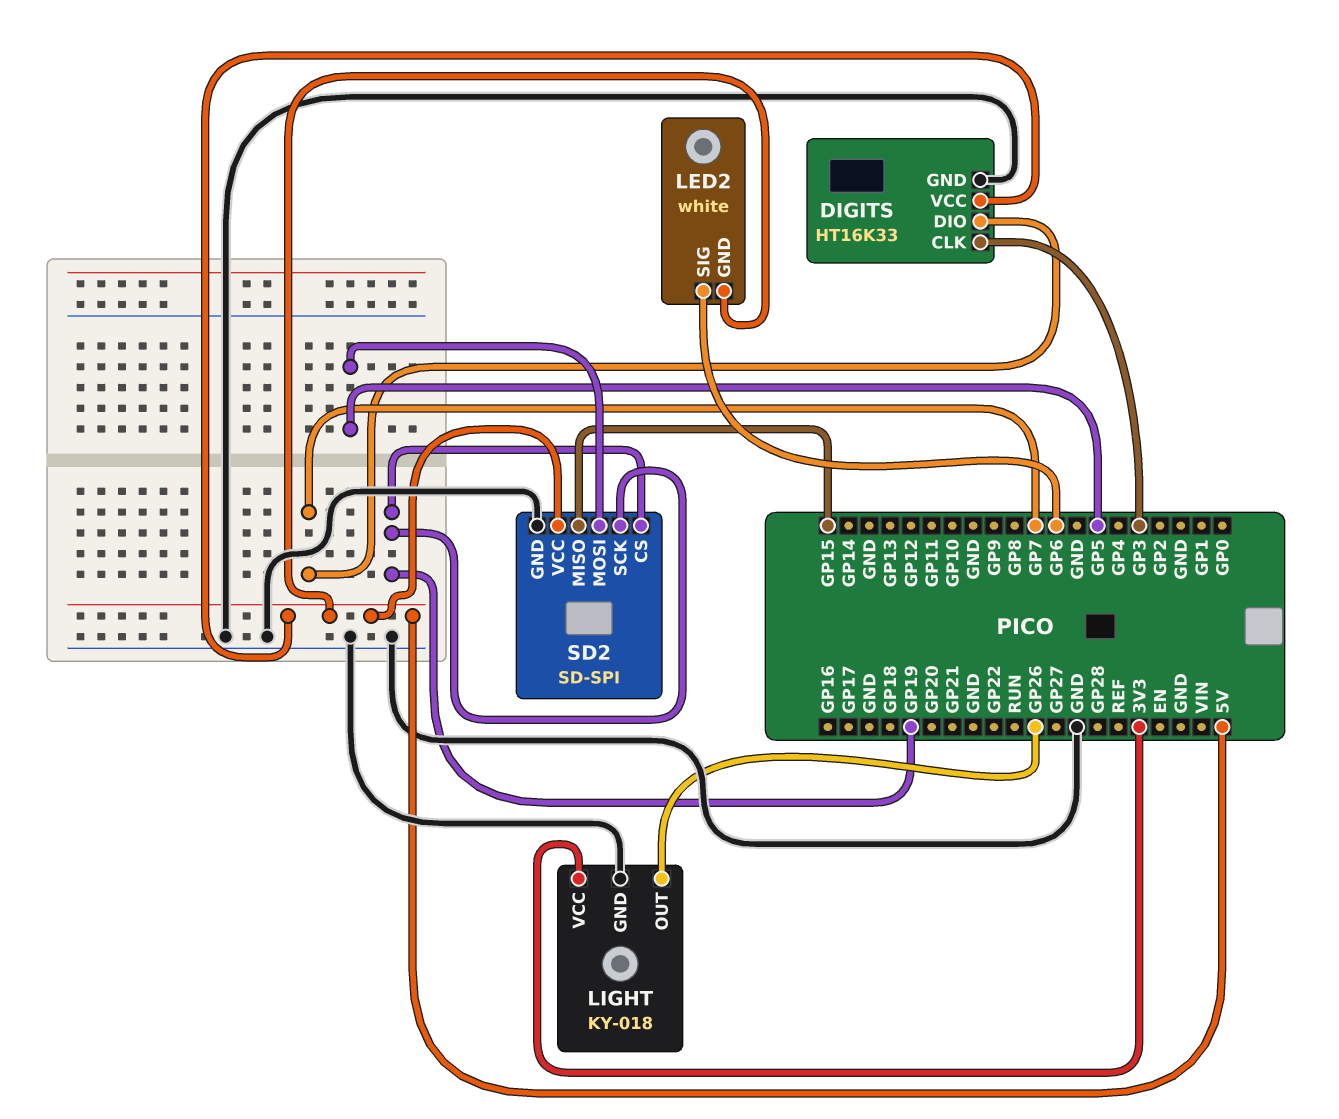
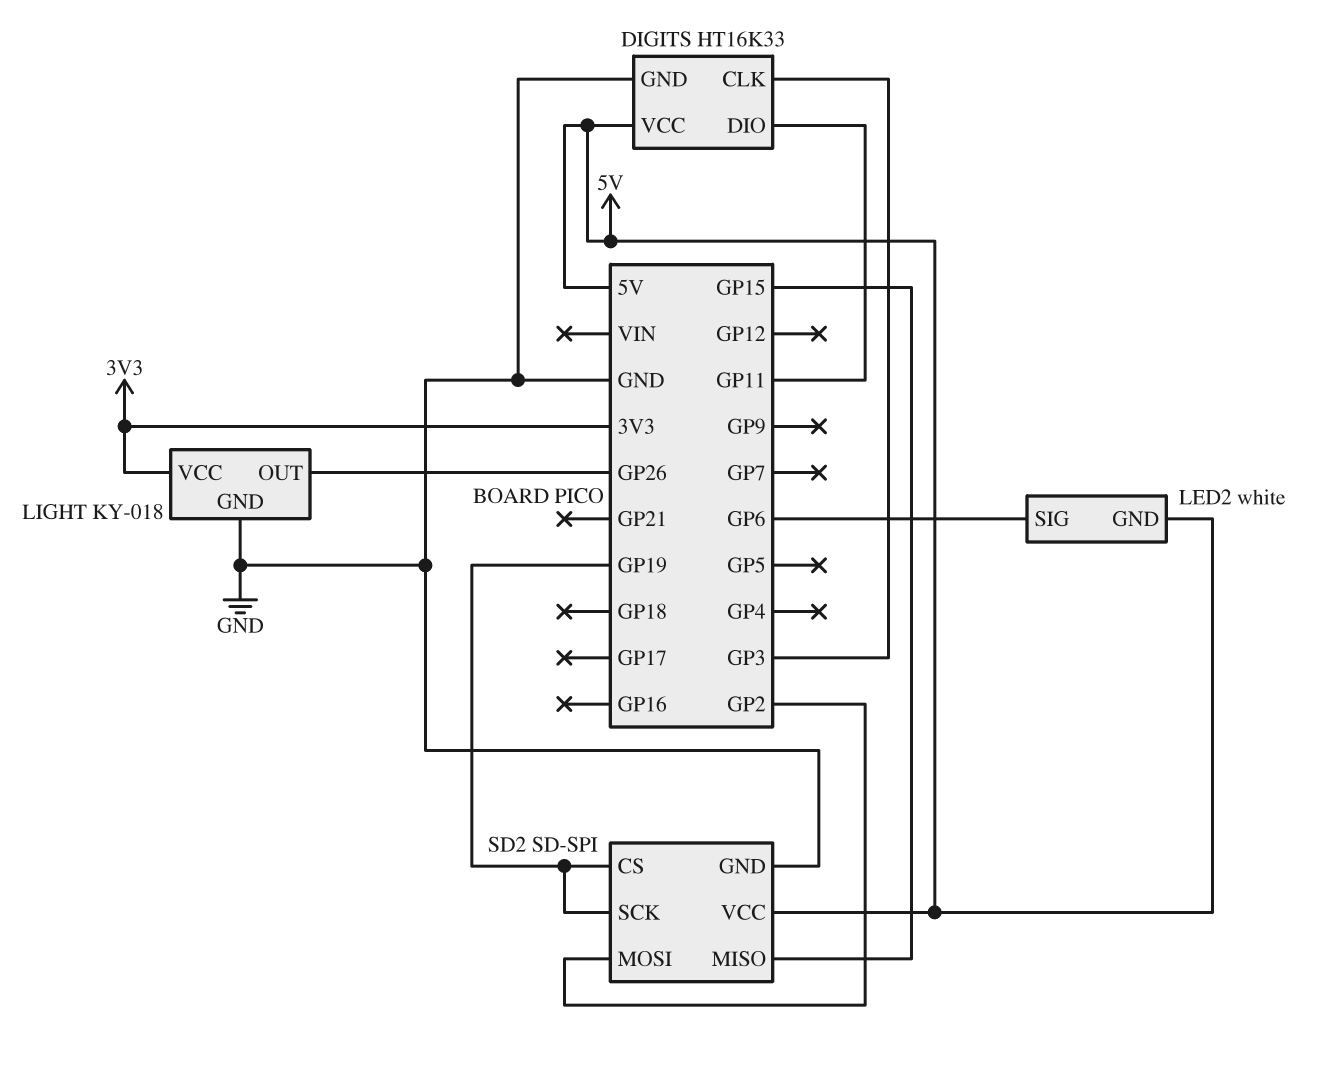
DIGITS pin DIO: GP7 -> GP11
SD2 pin MOSI: GP5 -> GP2

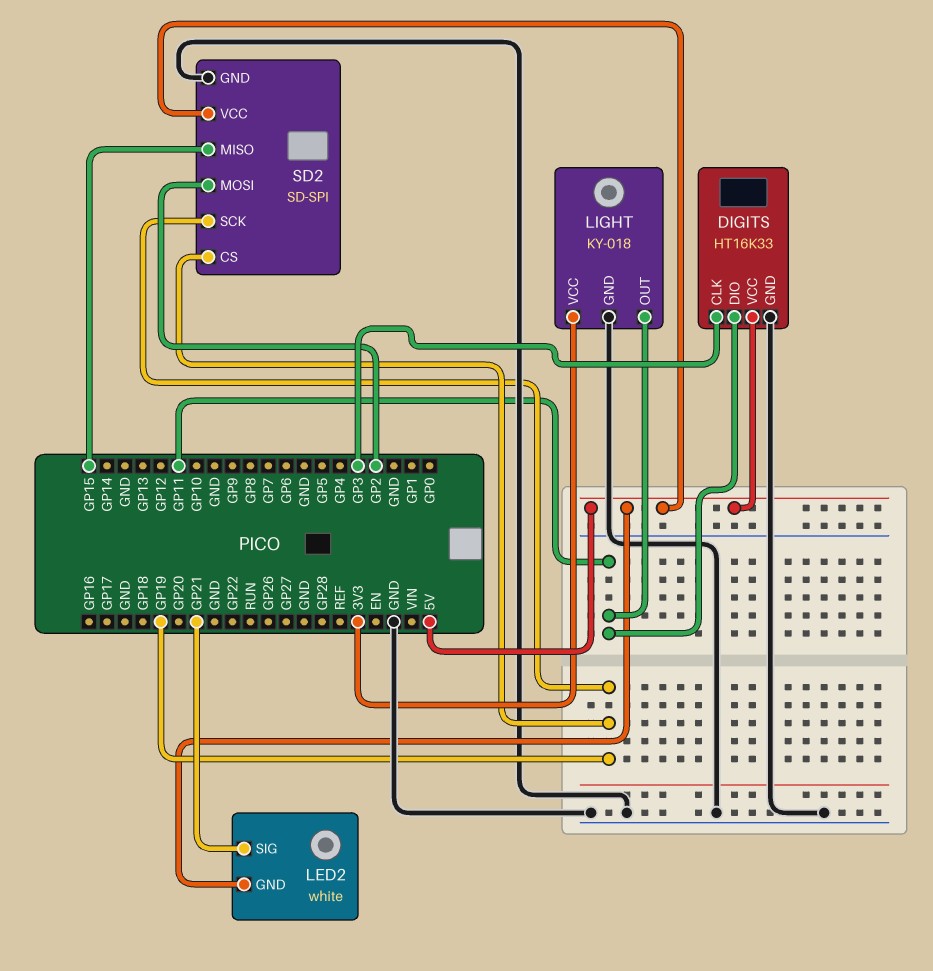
LED2 pin SIG: GP6 -> GP21
LIGHT pin OUT: GP26 -> GP11

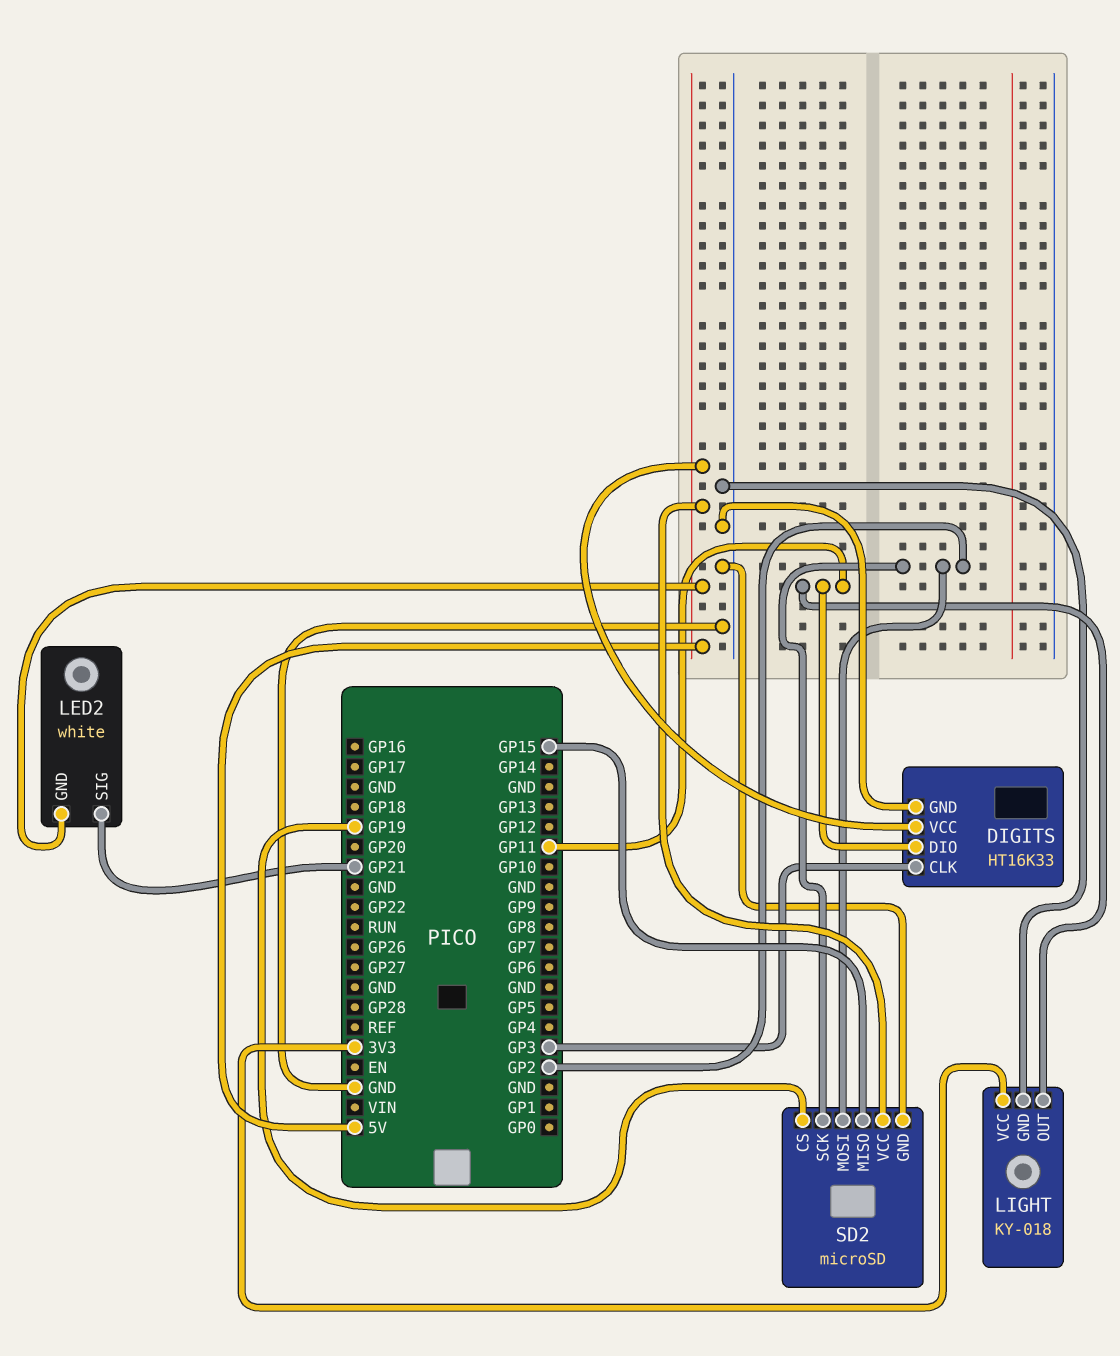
SD2: SD-SPI -> microSD
SD2 pin SCK: GP19 -> GP2

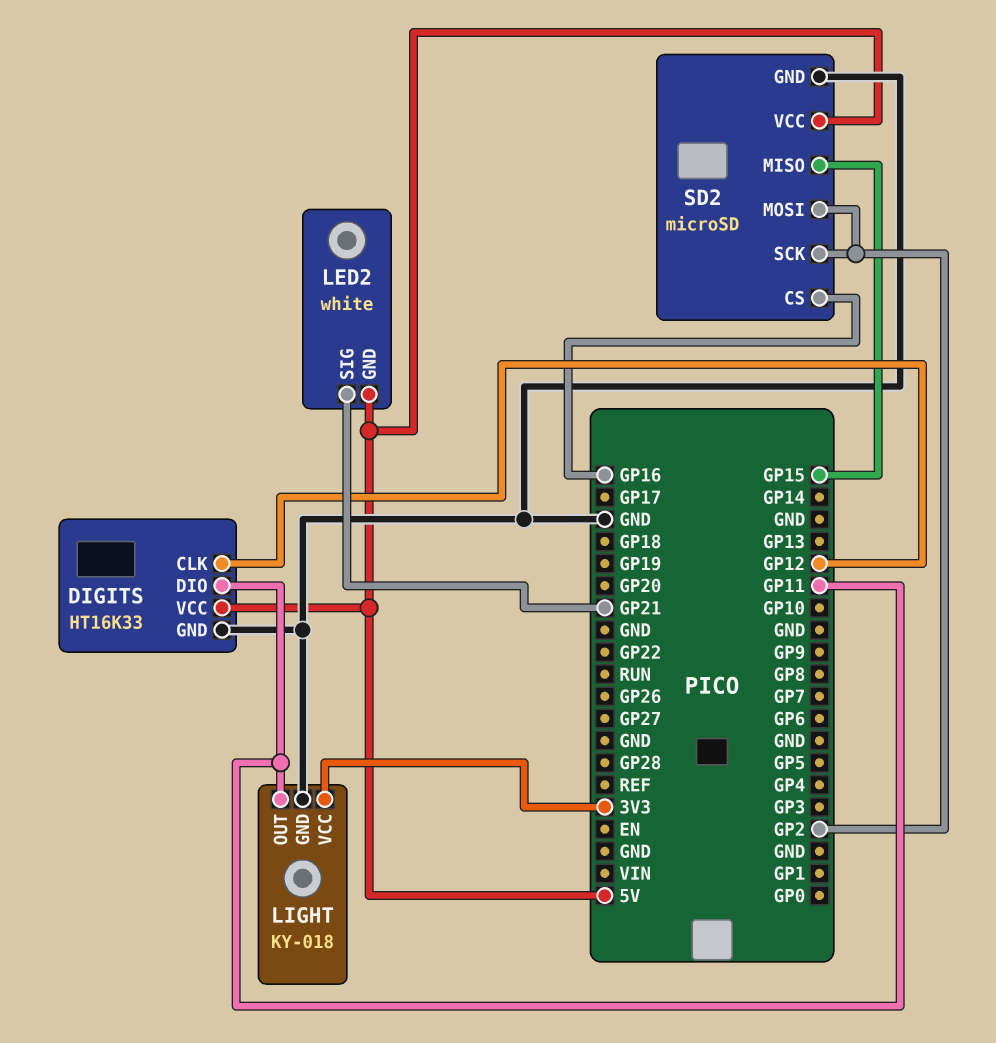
DIGITS pin CLK: GP3 -> GP12
SD2 pin CS: GP19 -> GP16

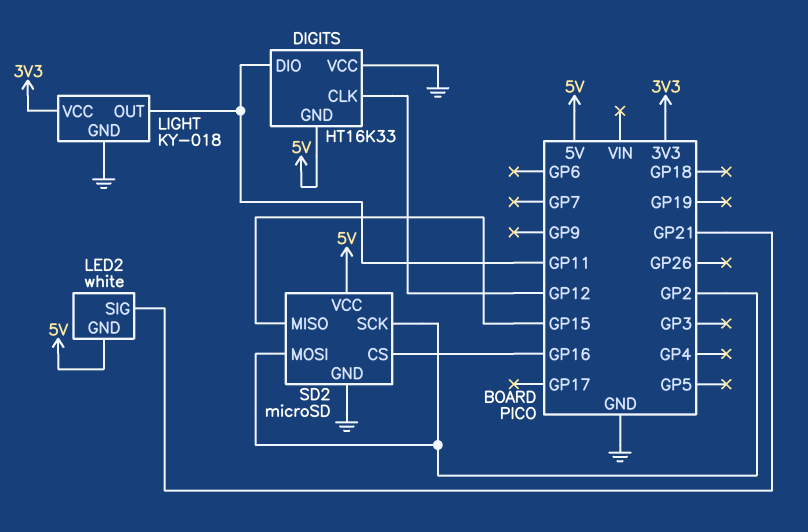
DIGITS pin GND: GND -> 5V
DIGITS pin VCC: 5V -> GND

